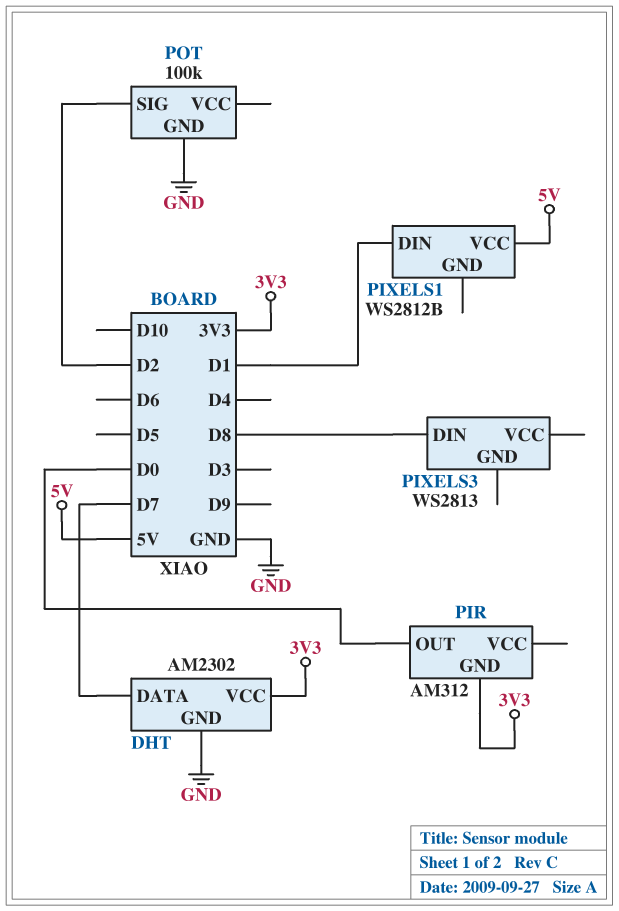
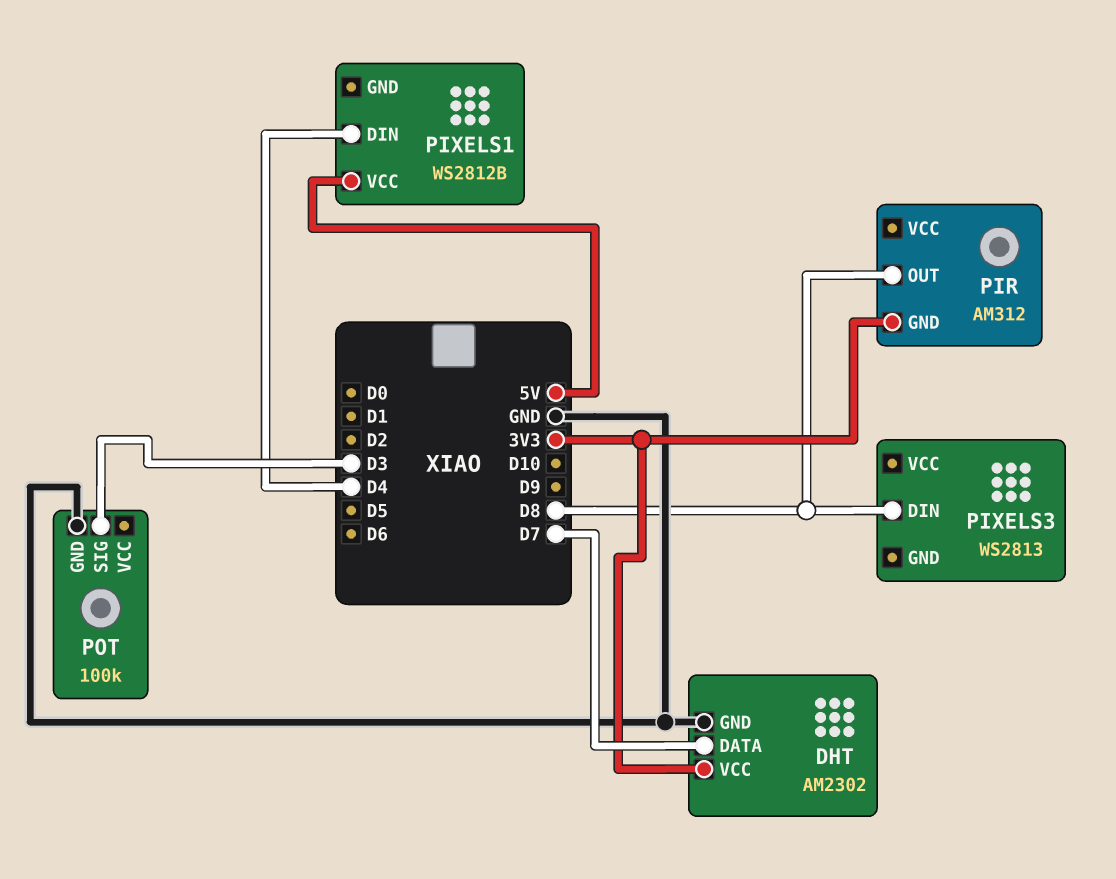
PIR pin OUT: D0 -> D8
PIXELS1 pin DIN: D1 -> D4
POT pin SIG: D2 -> D3

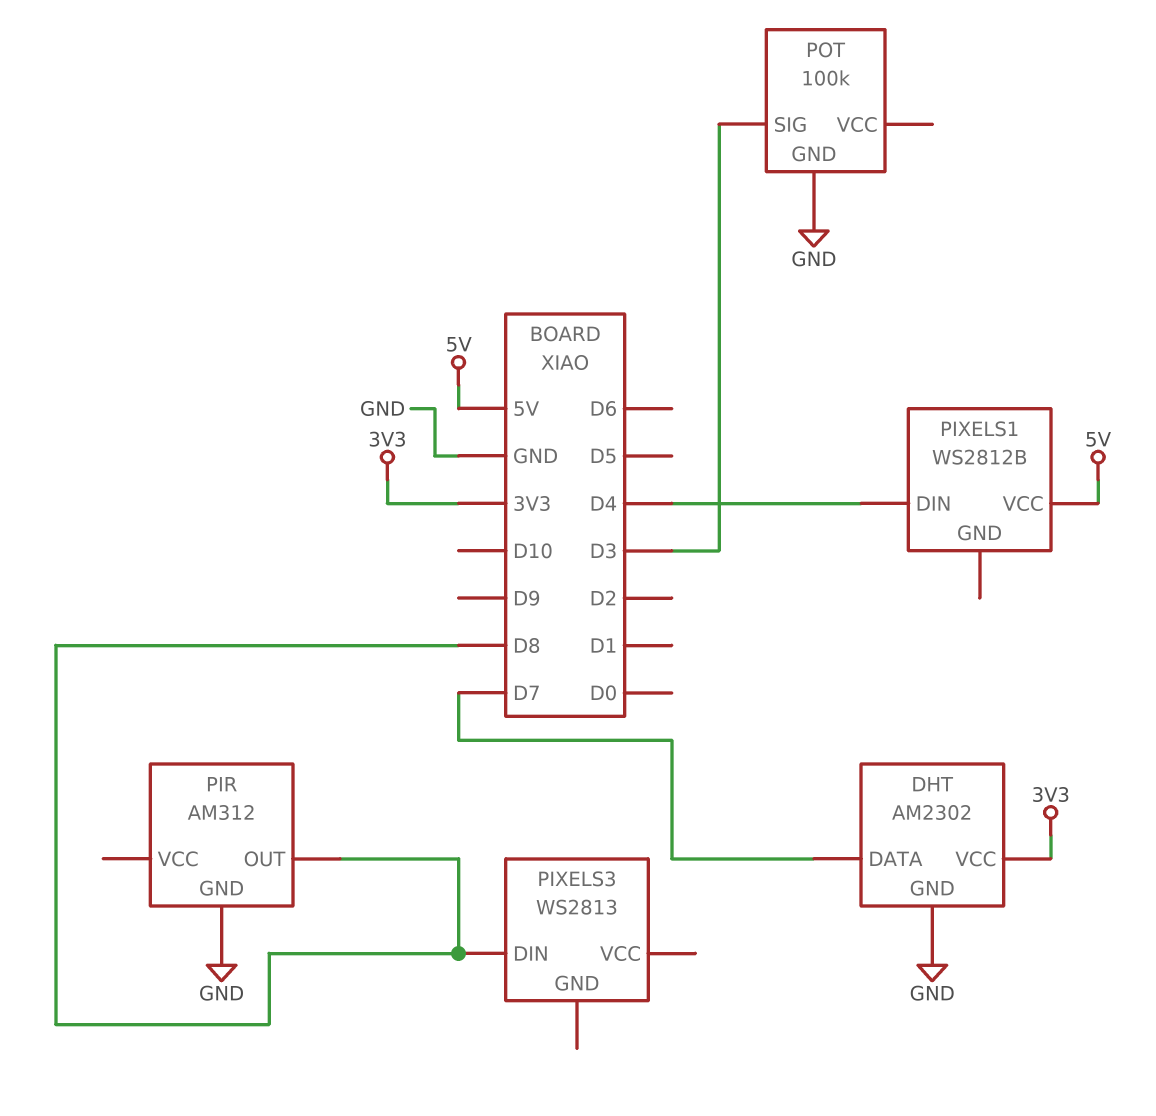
PIR pin GND: 3V3 -> GND

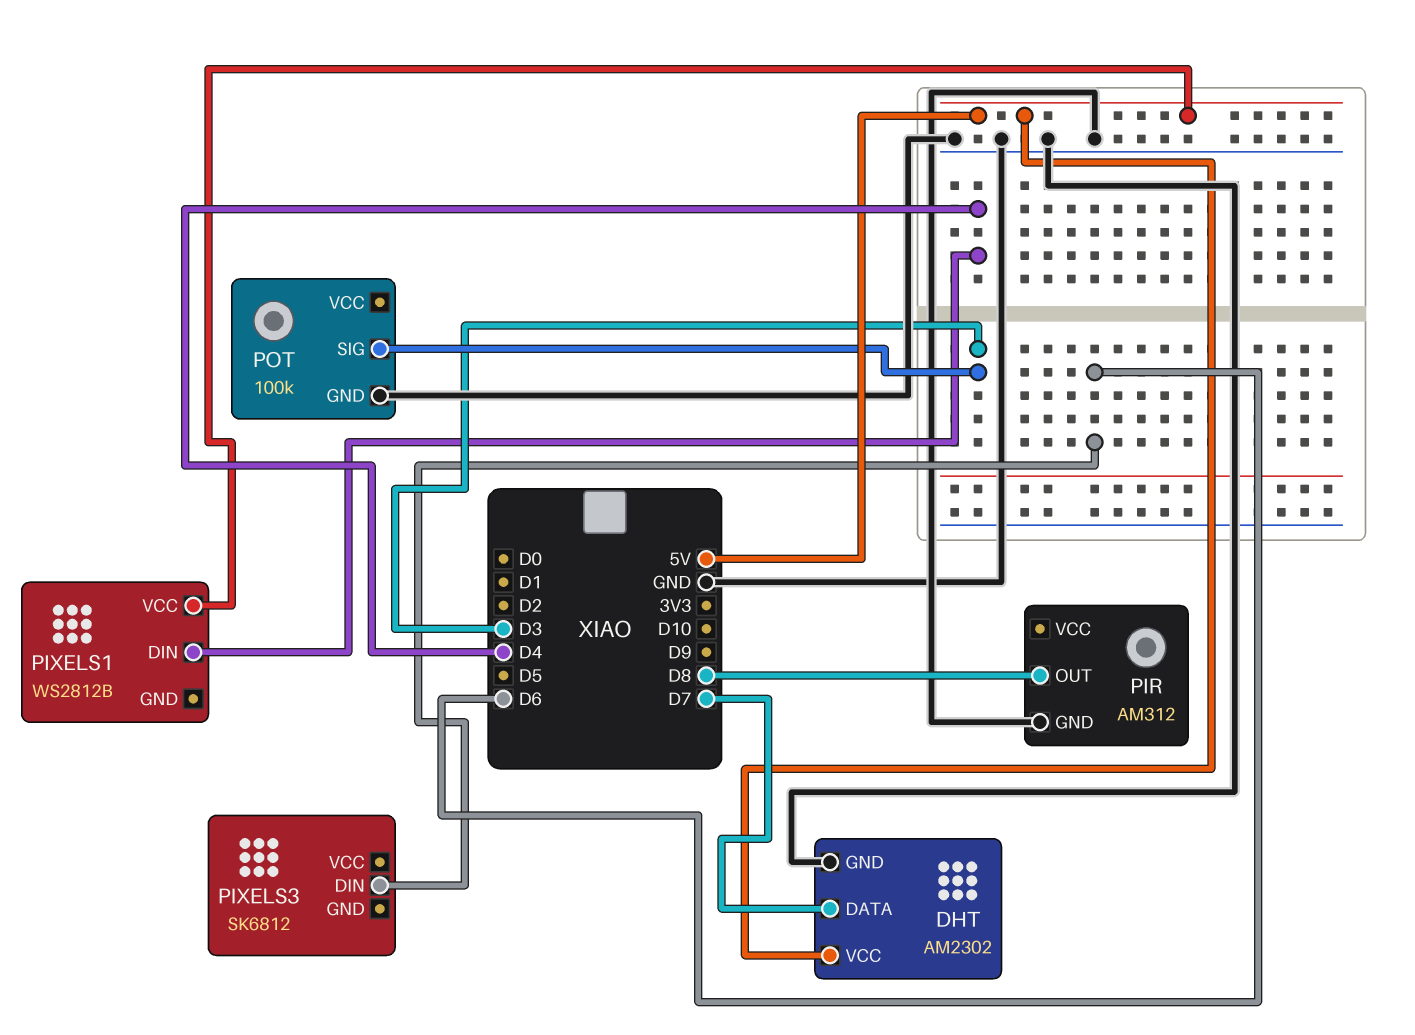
DHT pin VCC: 3V3 -> 5V
PIXELS3: WS2813 -> SK6812
PIXELS3 pin DIN: D8 -> D6

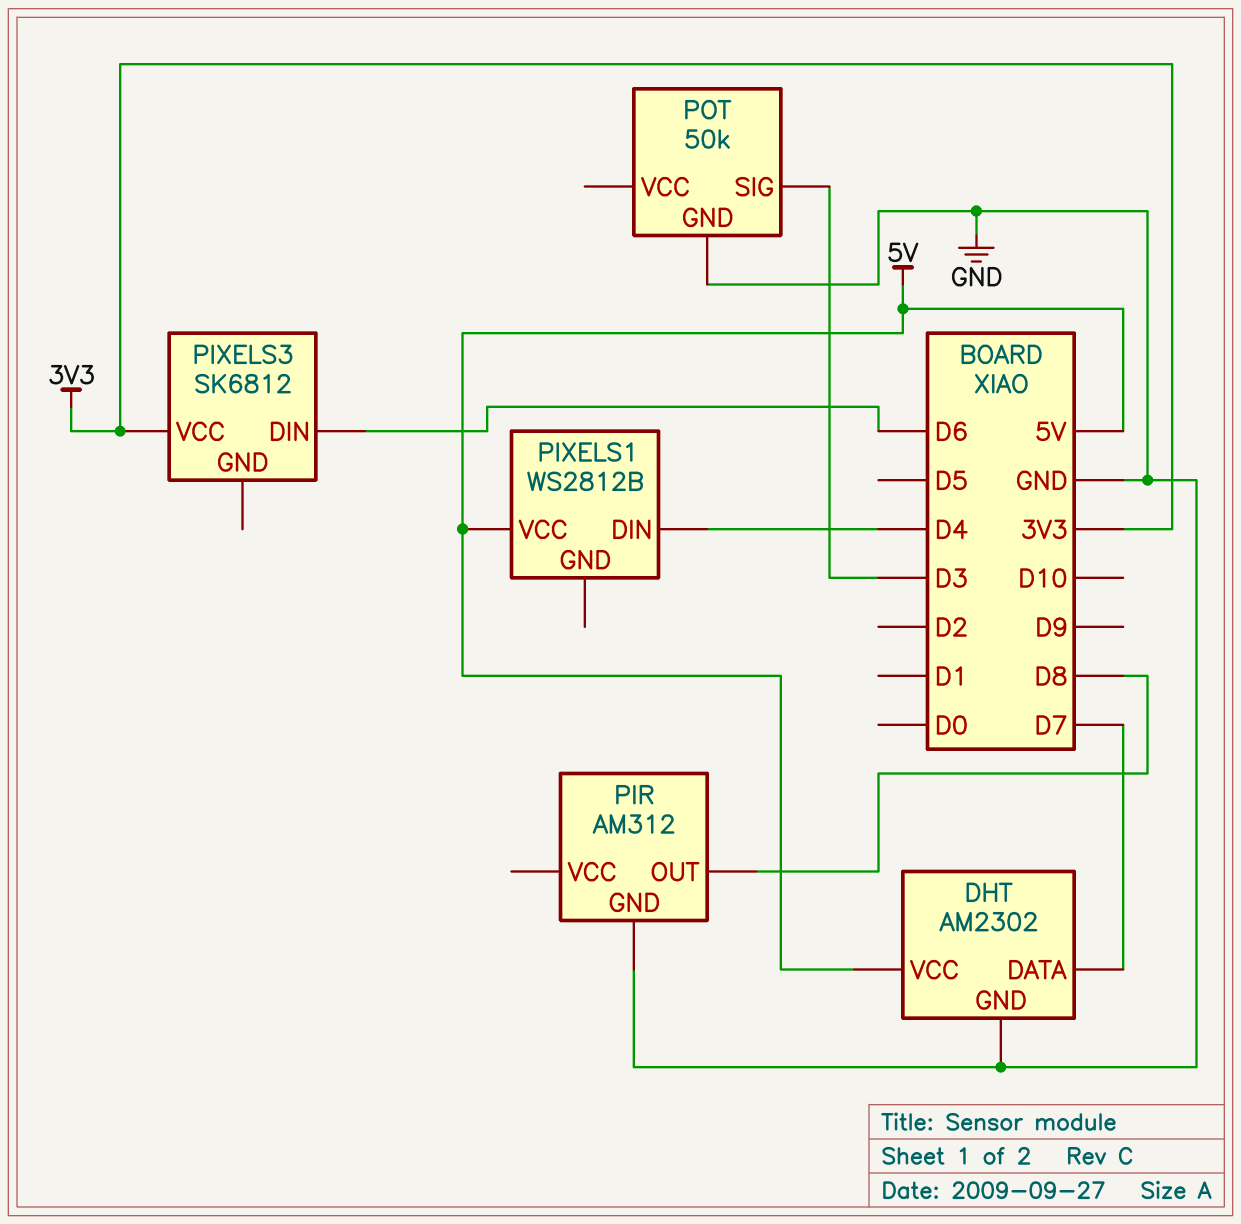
PIXELS3 pin VCC: none -> 3V3
POT: 100k -> 50k

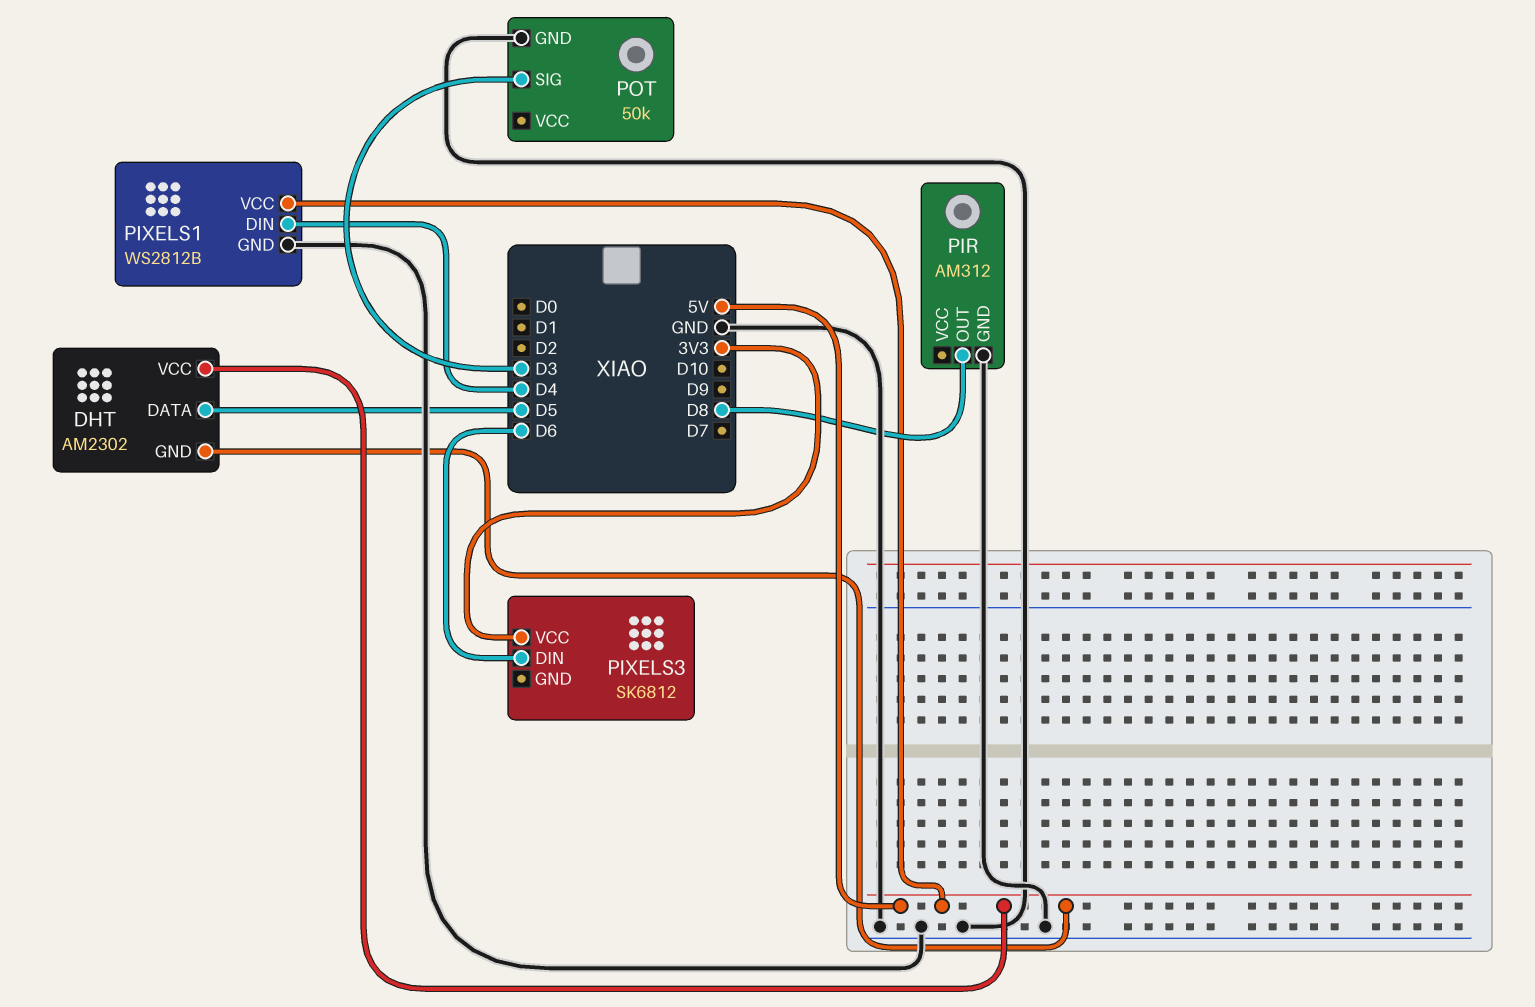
DHT pin DATA: D7 -> D5
DHT pin GND: GND -> 5V
PIXELS1 pin GND: none -> GND

